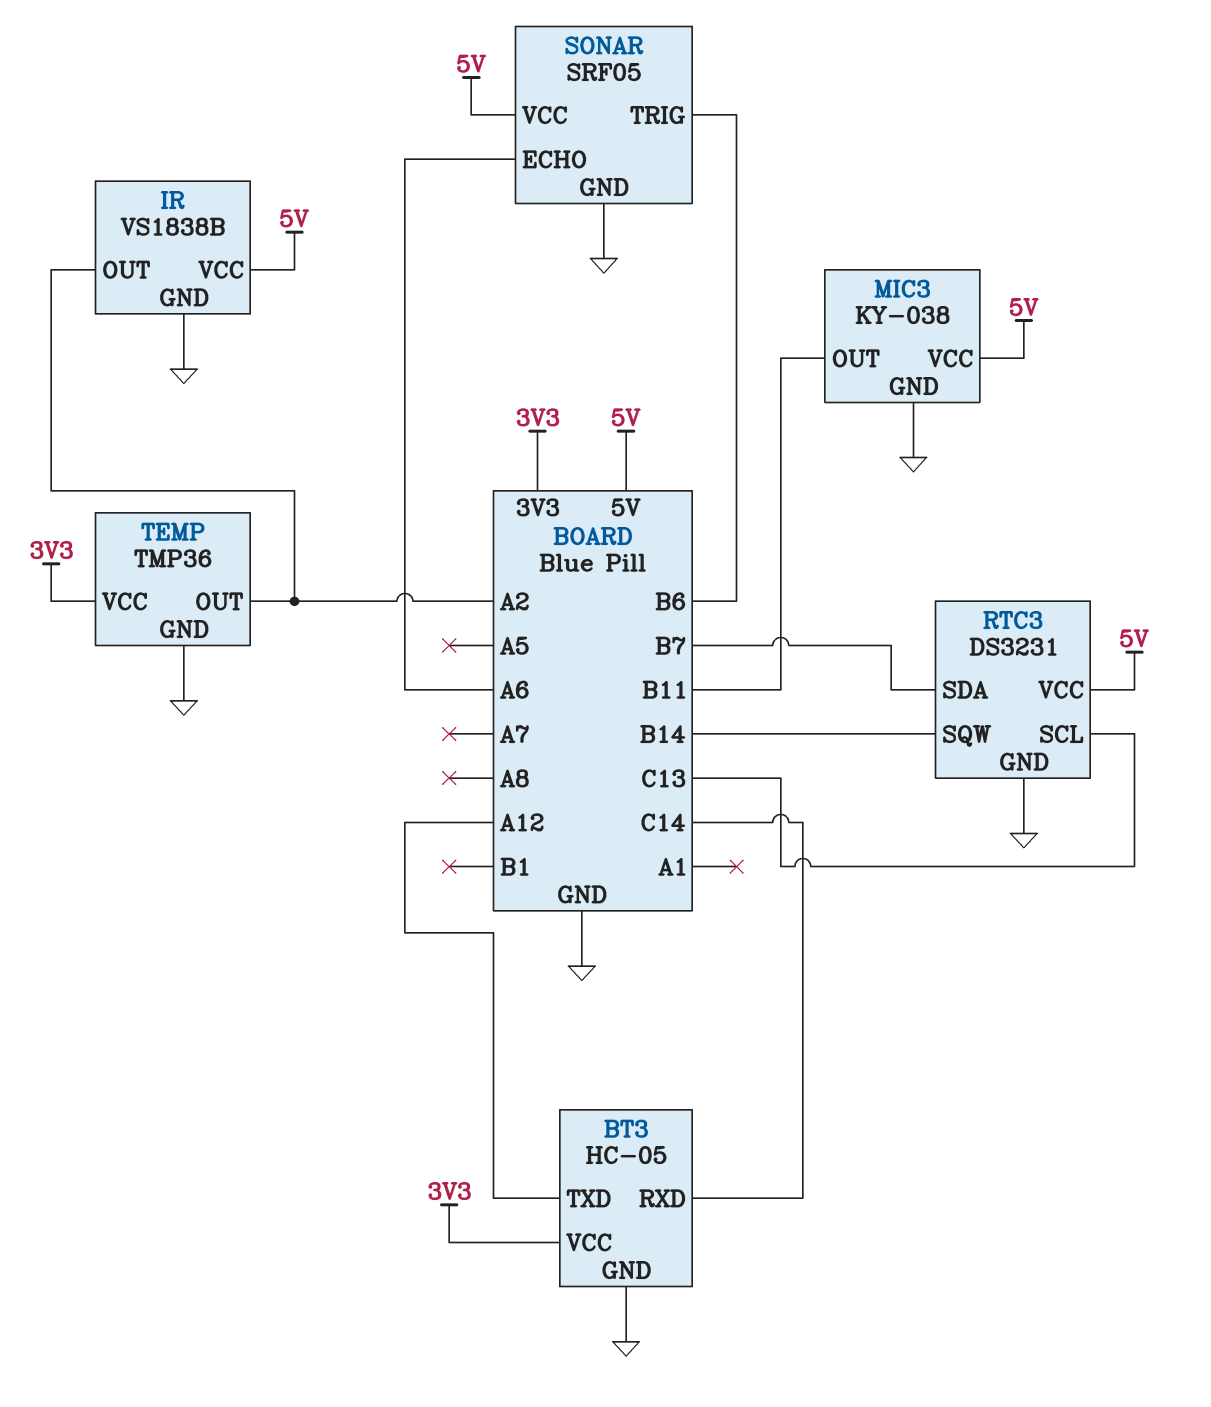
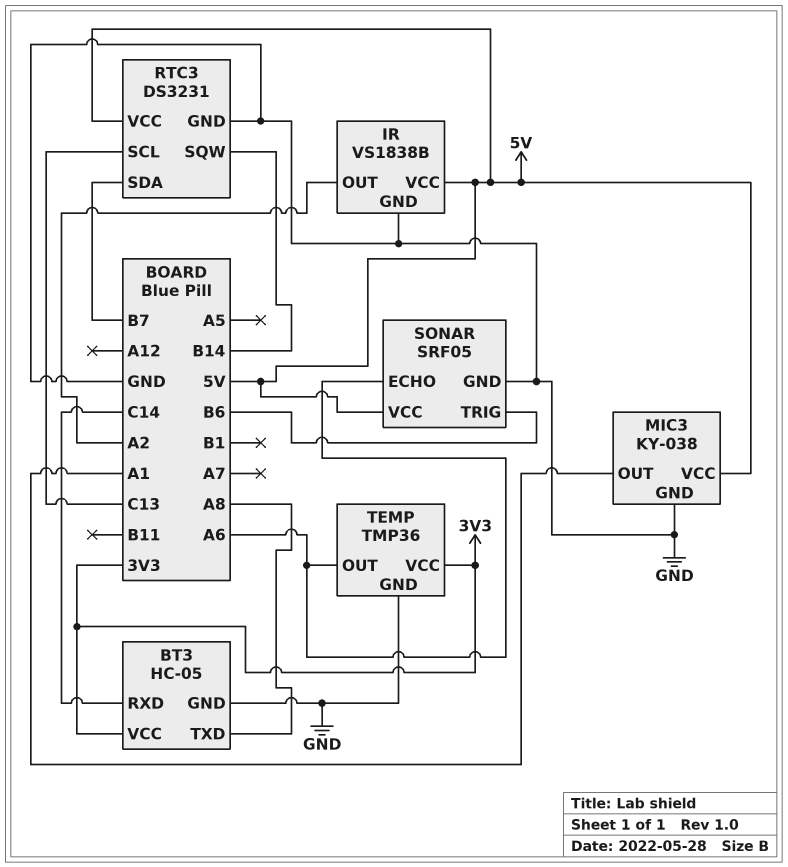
BT3 pin TXD: A12 -> A8
MIC3 pin OUT: B11 -> A1
TEMP pin OUT: A2 -> A6

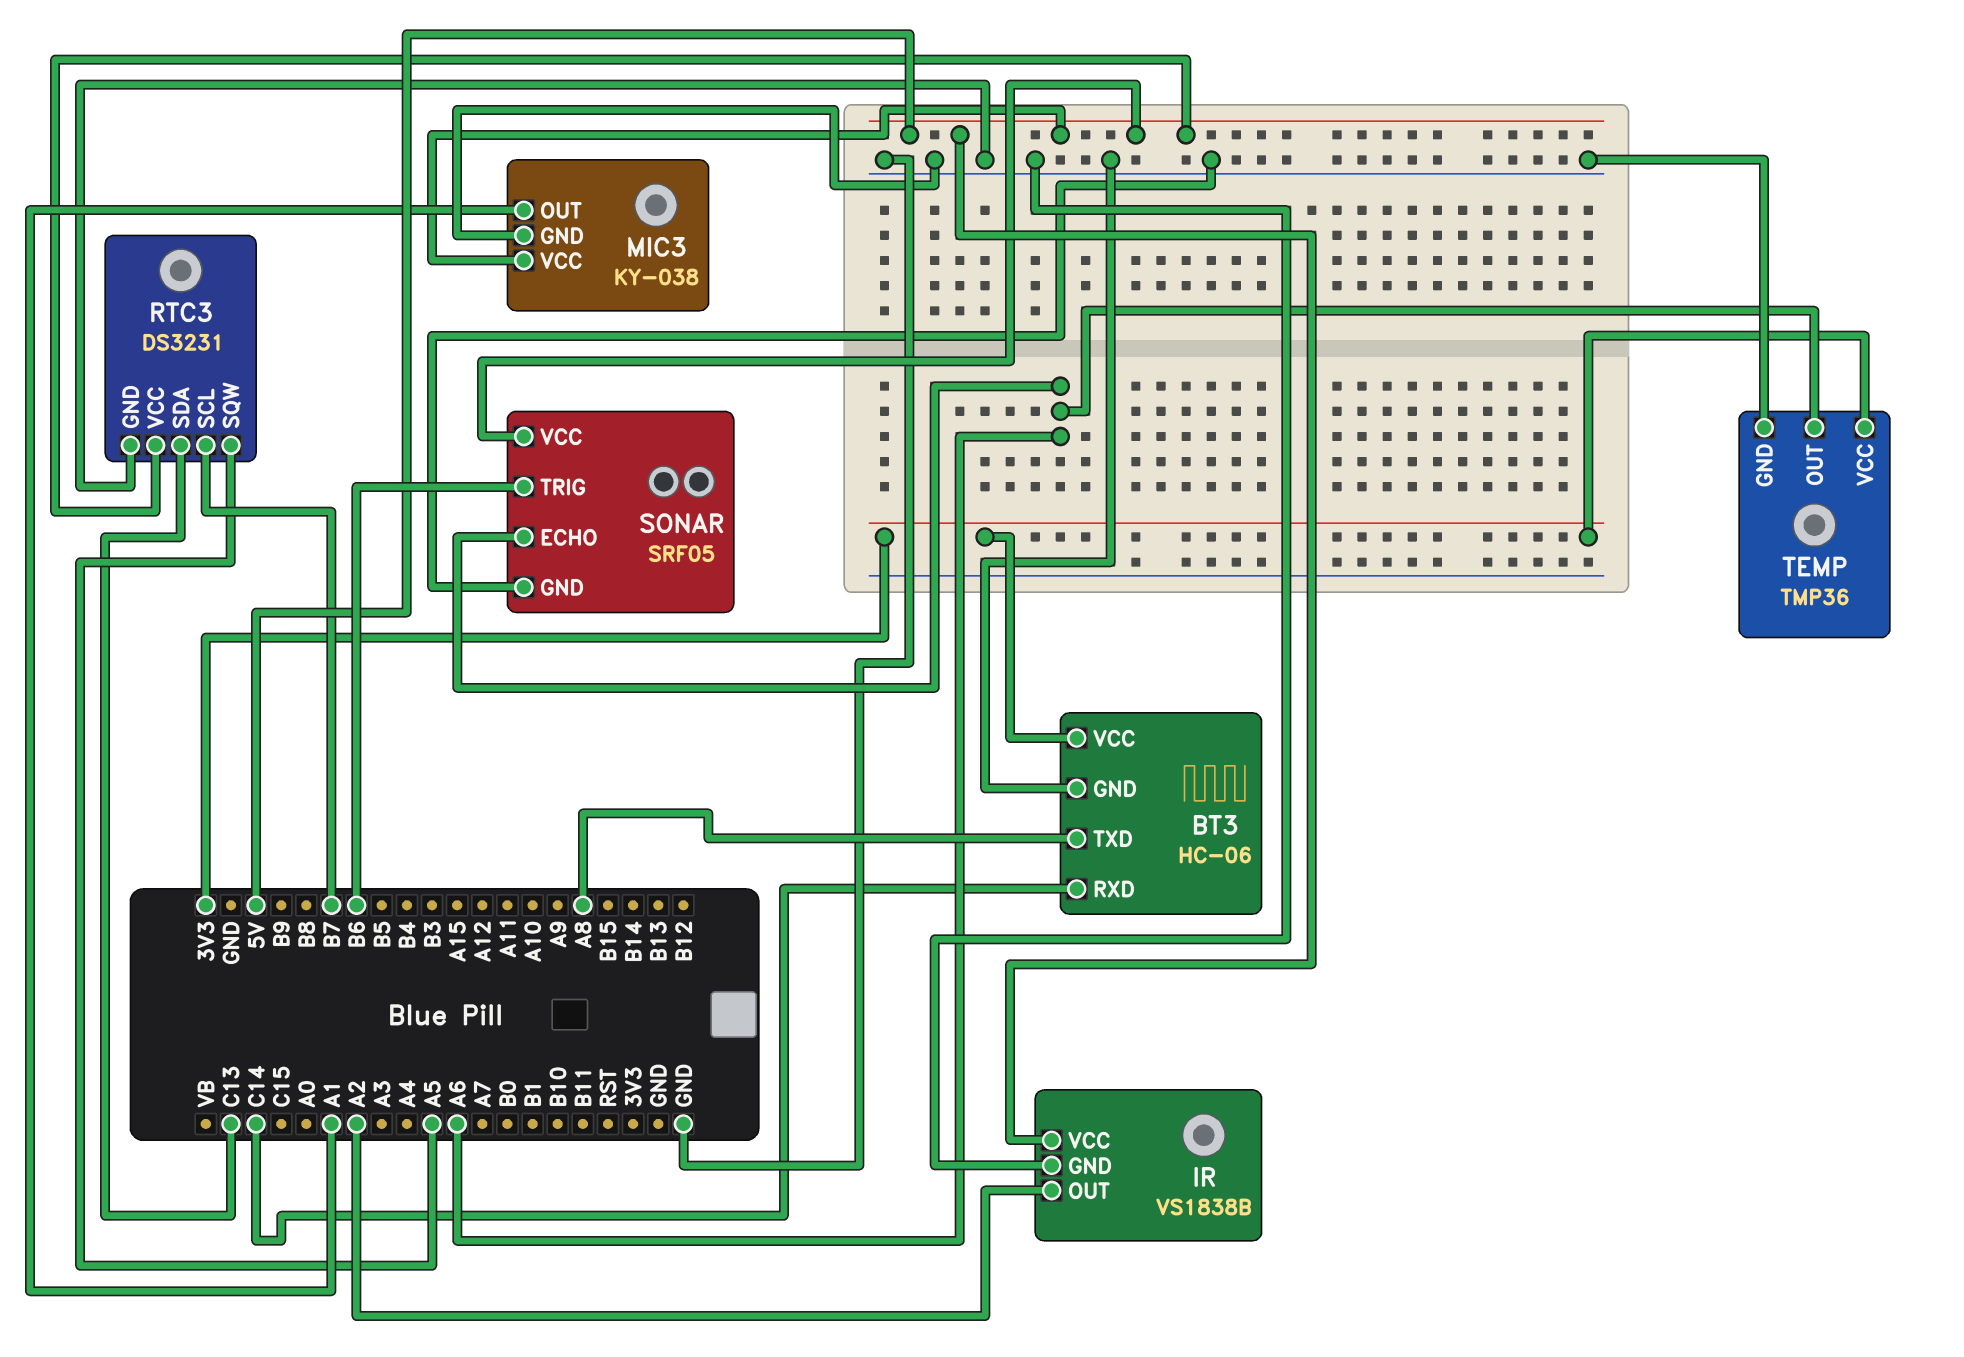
BT3: HC-05 -> HC-06
RTC3 pin SCL: C13 -> B7
RTC3 pin SDA: B7 -> C13
RTC3 pin SQW: B14 -> A5

